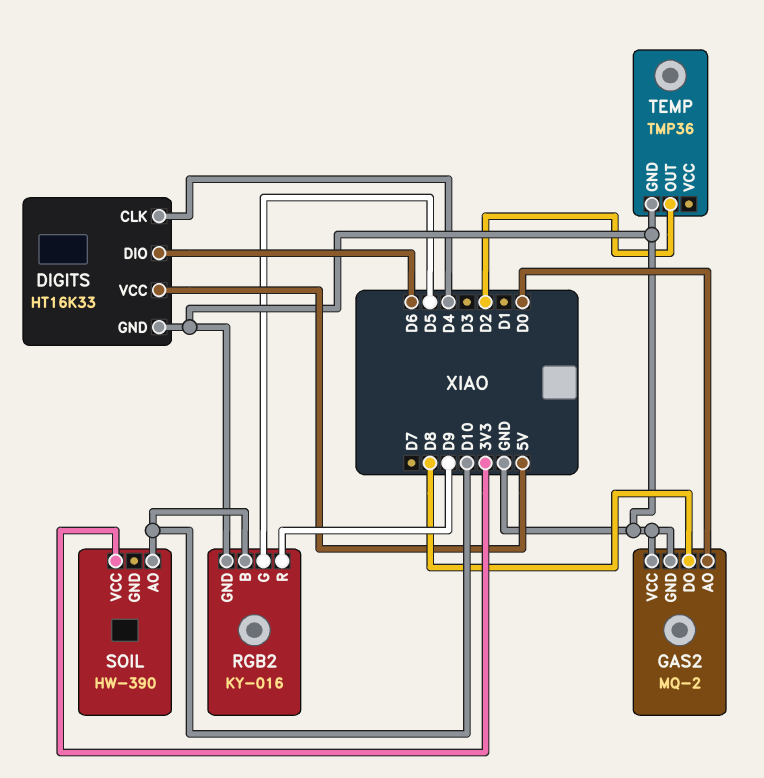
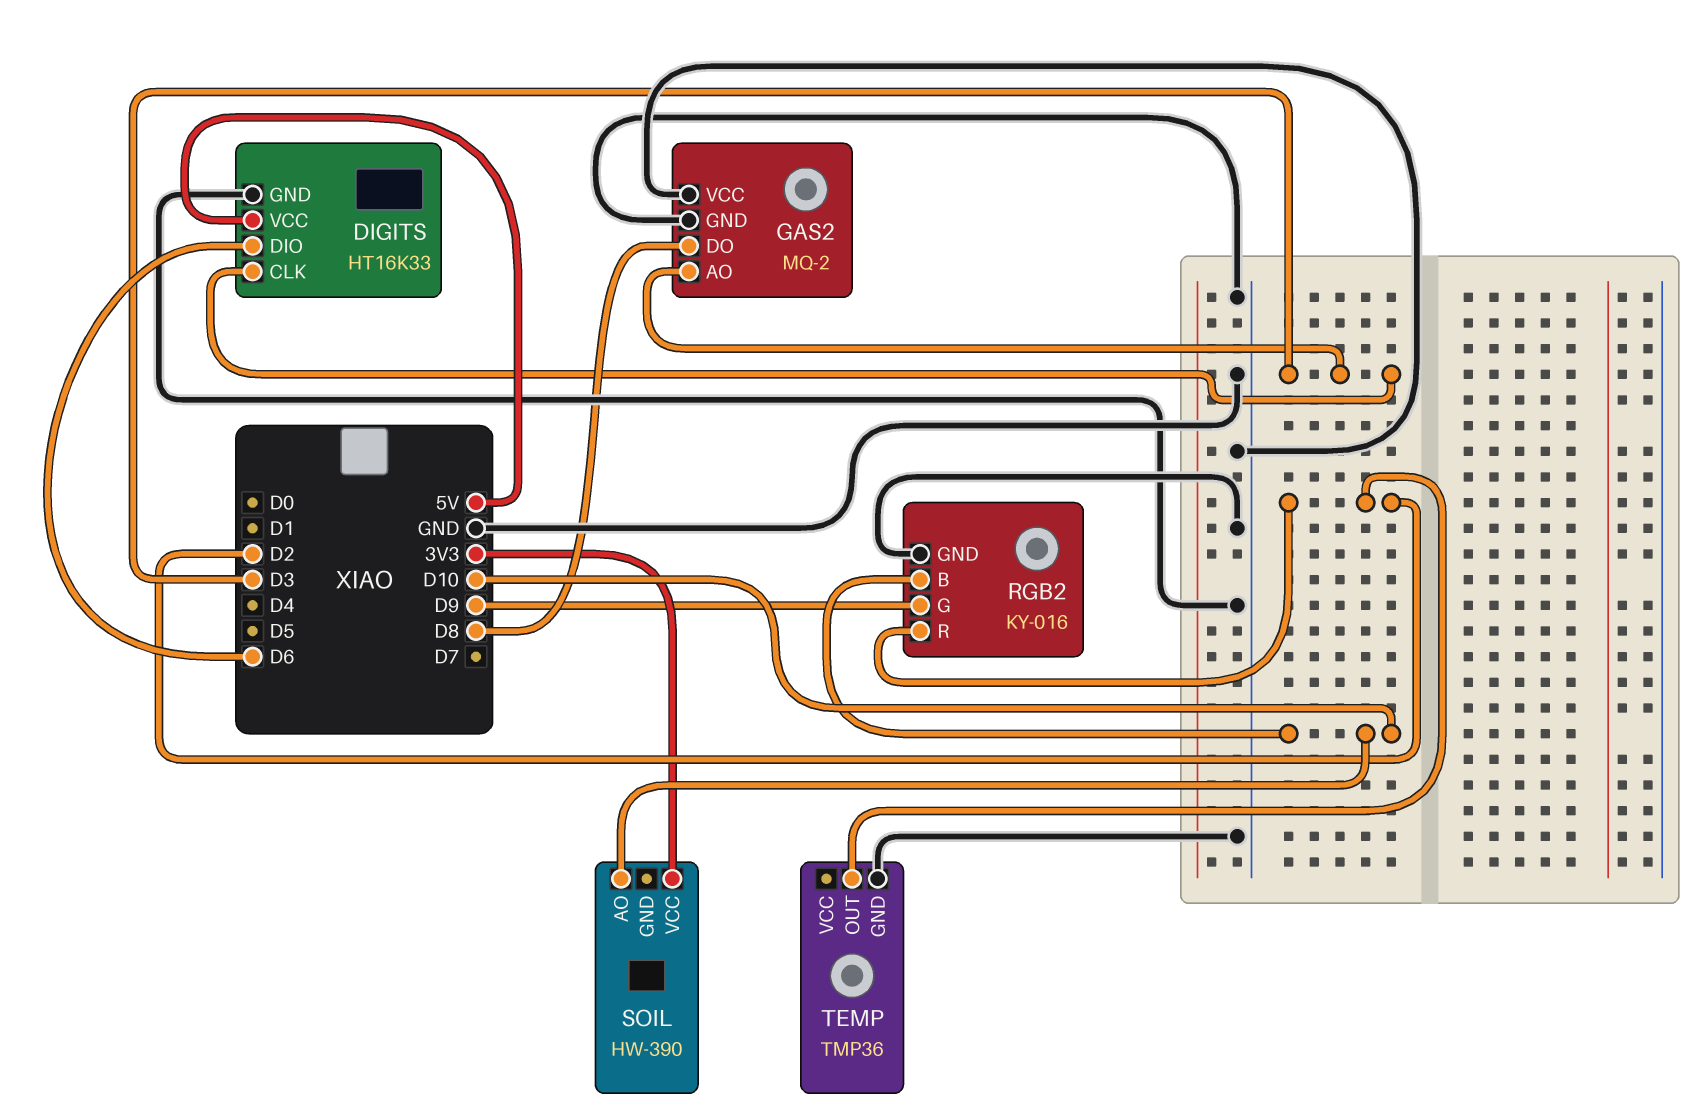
DIGITS pin CLK: D4 -> D3
GAS2 pin AO: D0 -> D3
RGB2 pin G: D5 -> D9
RGB2 pin R: D9 -> D2

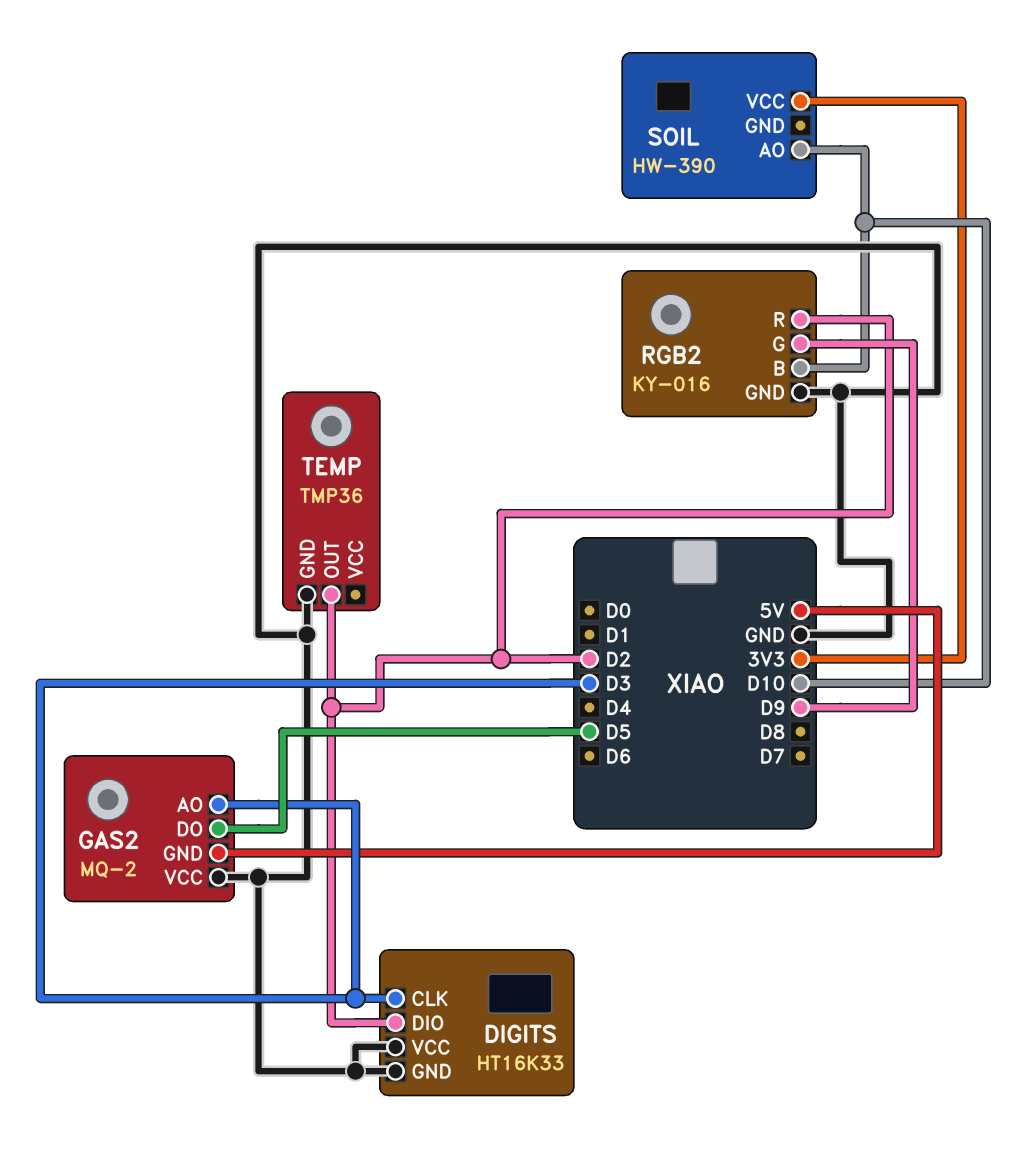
DIGITS pin DIO: D6 -> D2
DIGITS pin VCC: 5V -> GND
GAS2 pin DO: D8 -> D5
GAS2 pin GND: GND -> 5V

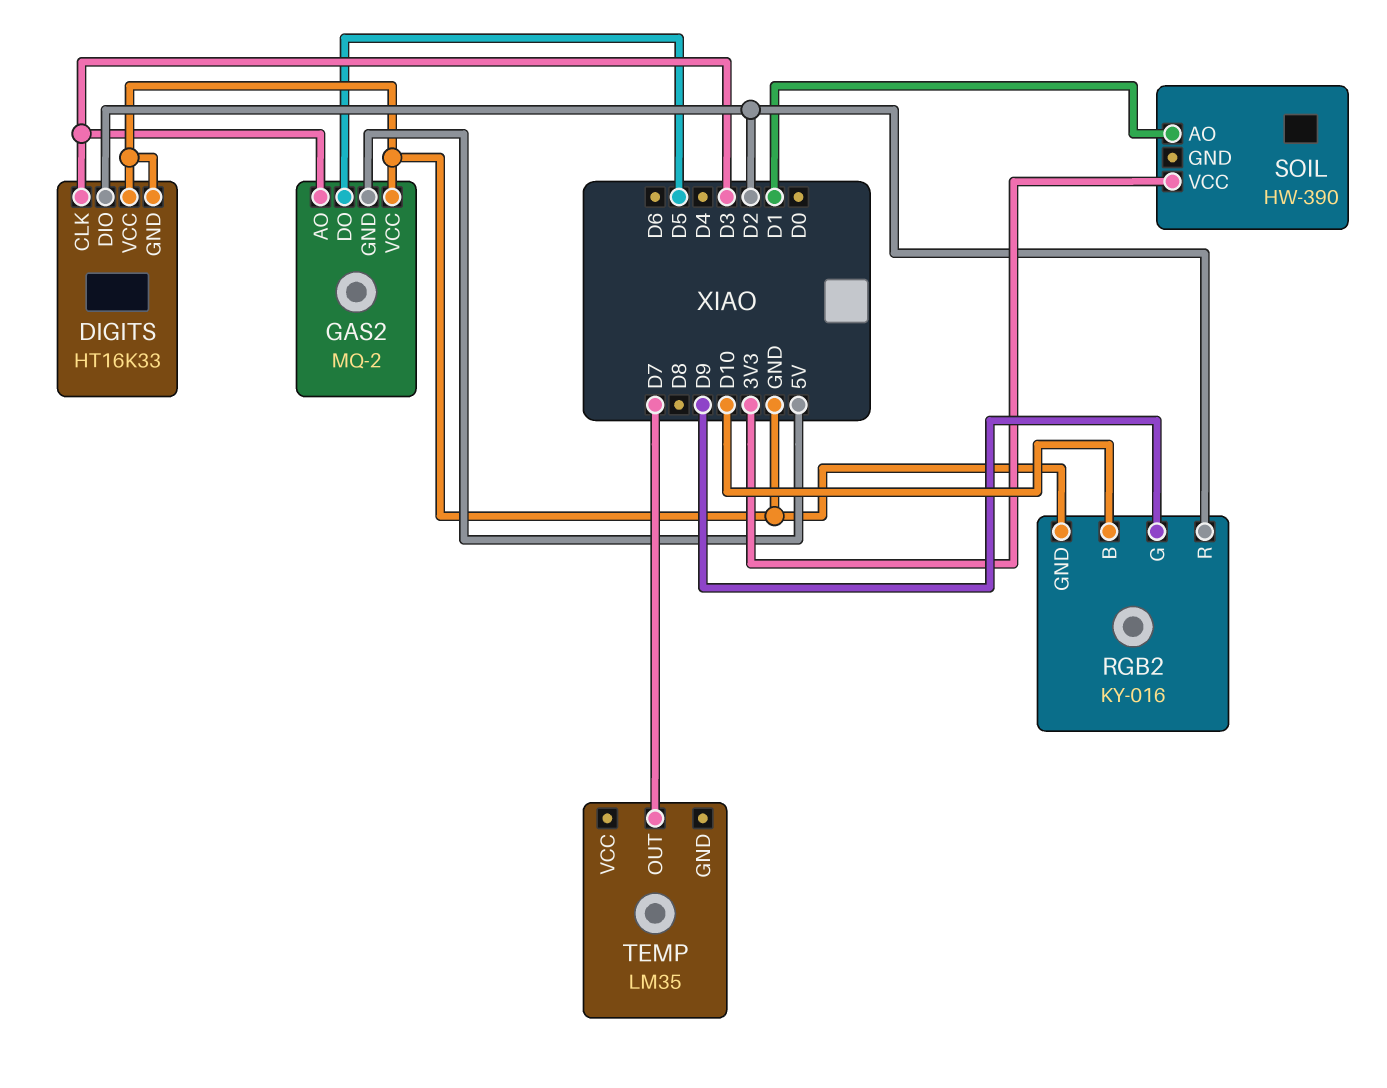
SOIL pin AO: D10 -> D1
TEMP: TMP36 -> LM35
TEMP pin GND: GND -> none
TEMP pin OUT: D2 -> D7

